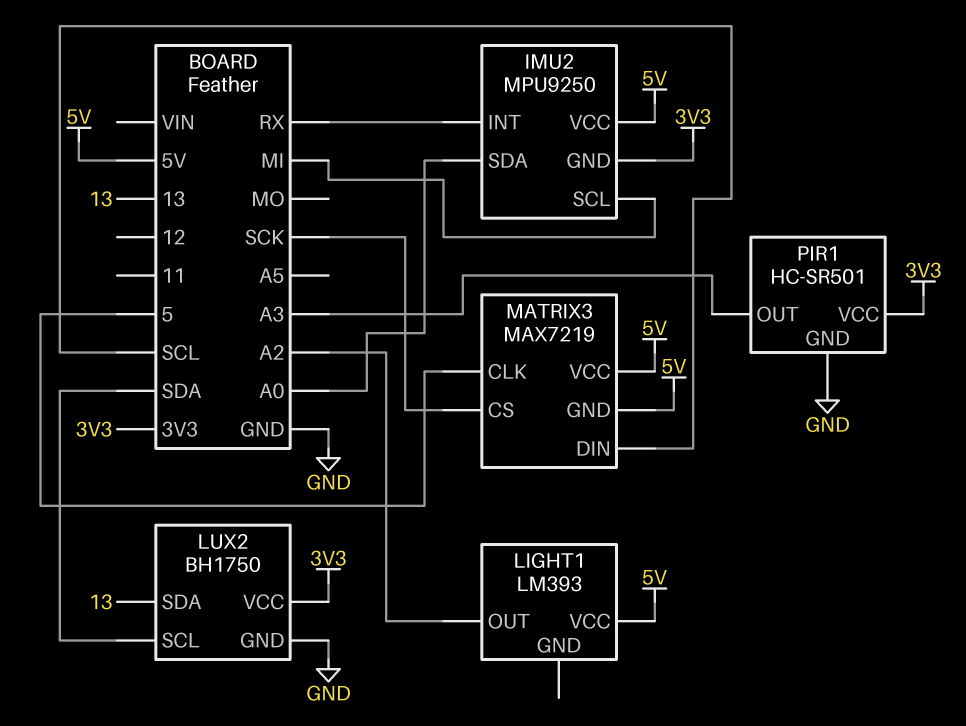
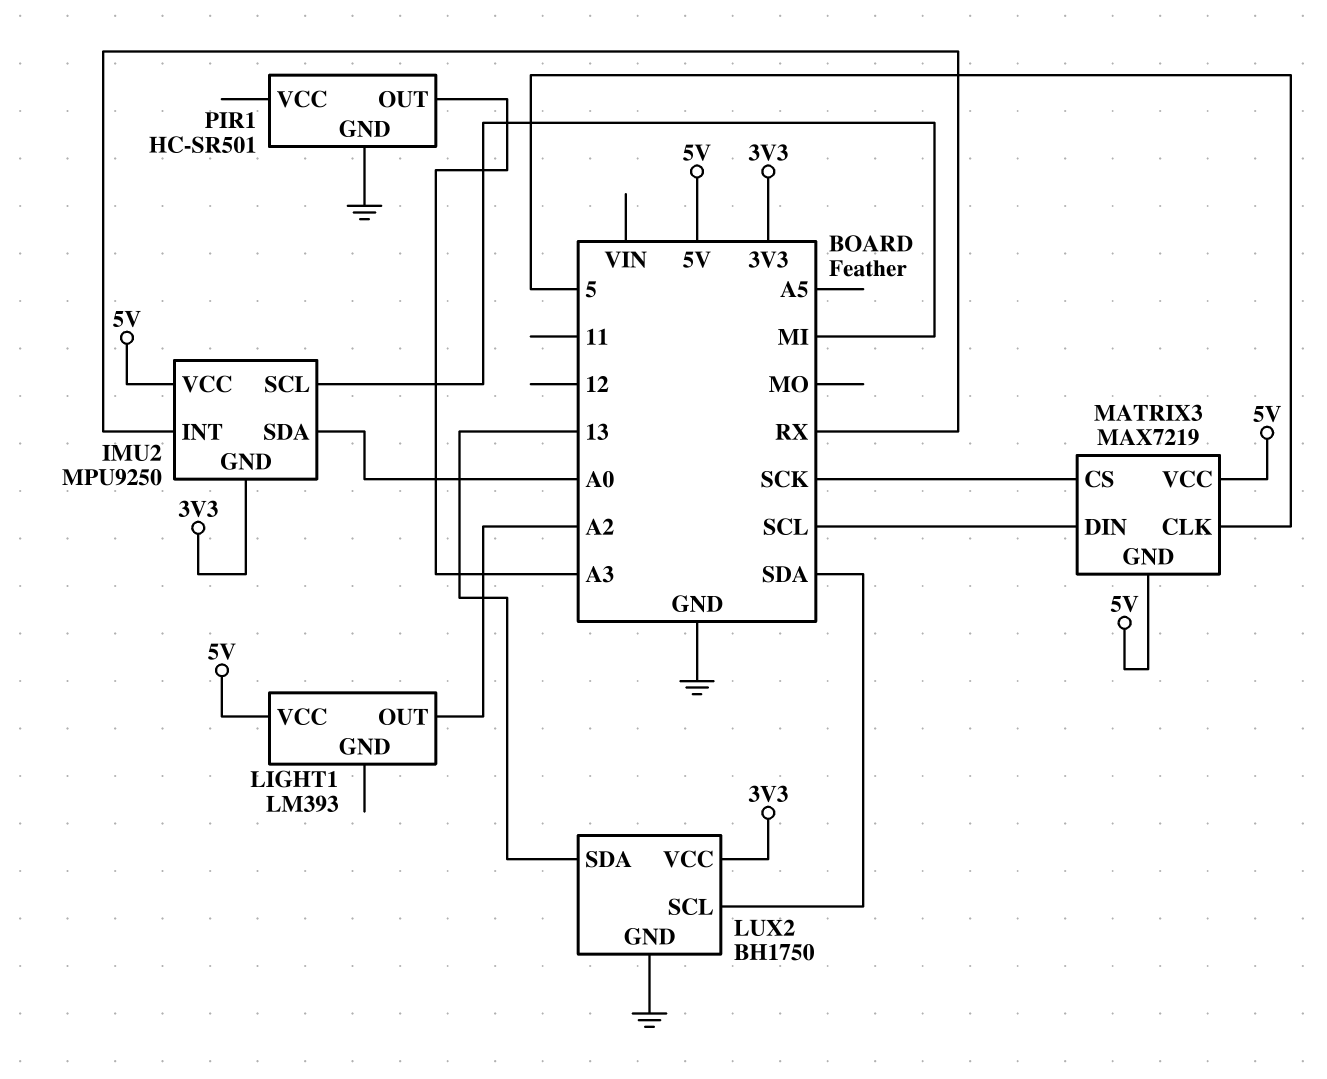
PIR1 pin VCC: 3V3 -> none

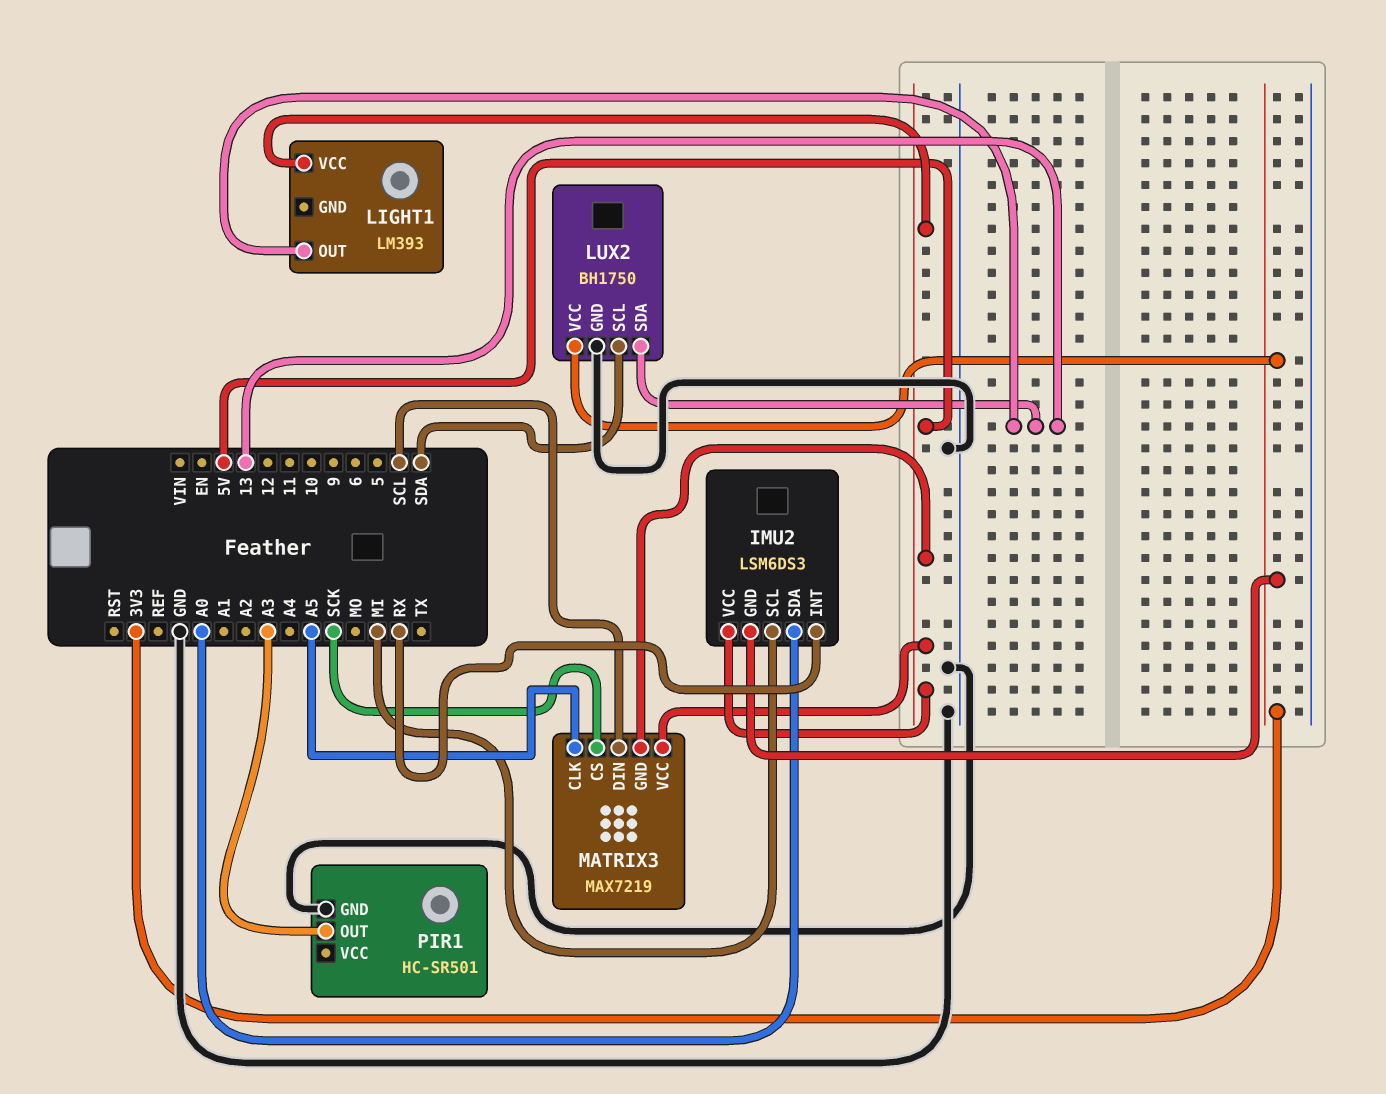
IMU2: MPU9250 -> LSM6DS3
LIGHT1 pin OUT: A2 -> 13
MATRIX3 pin CLK: 5 -> A5

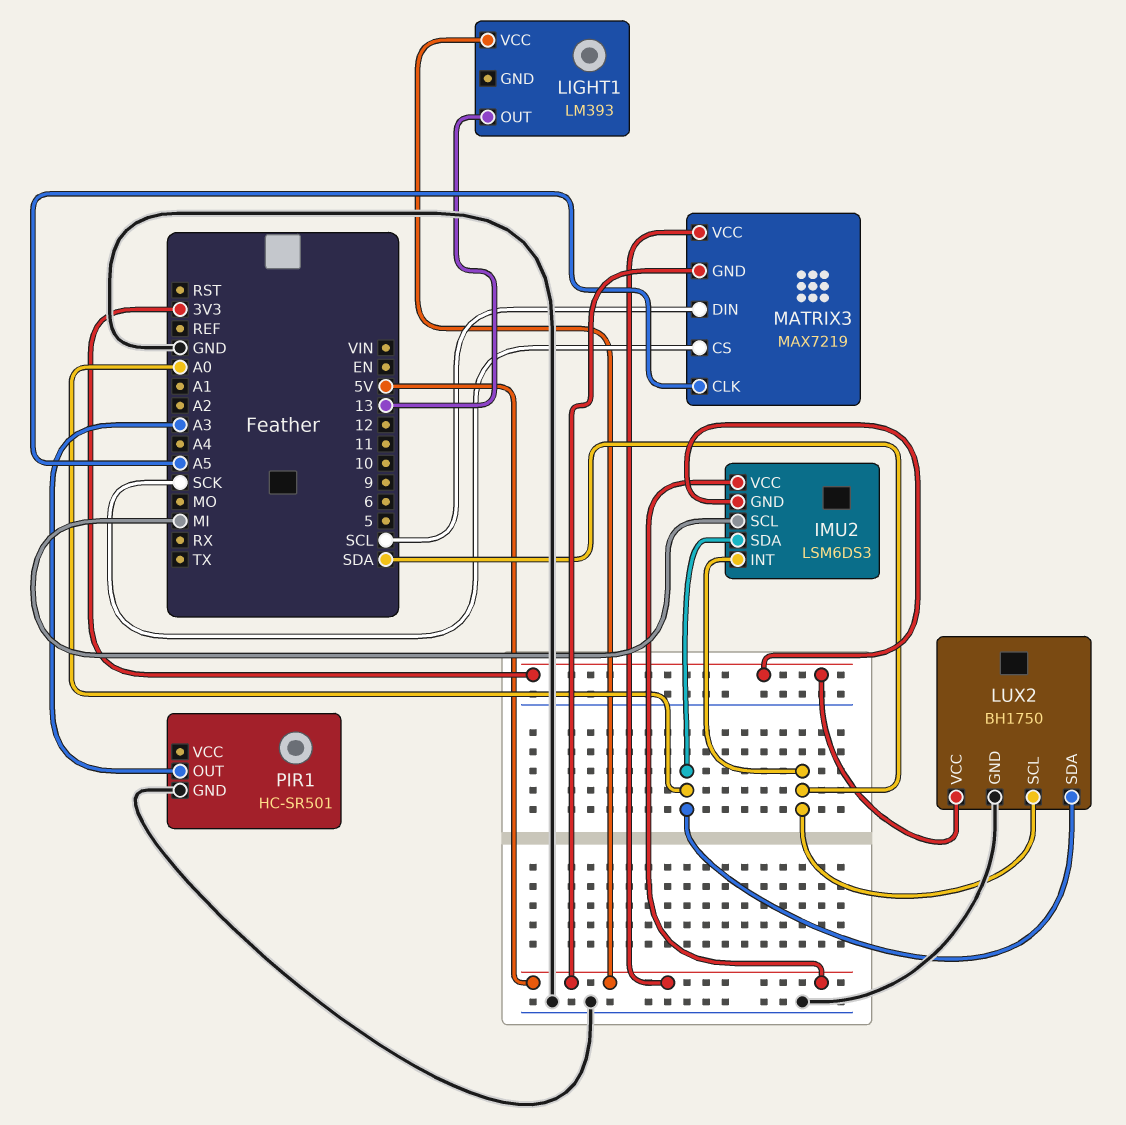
IMU2 pin INT: RX -> SDA
LUX2 pin SDA: 13 -> A0

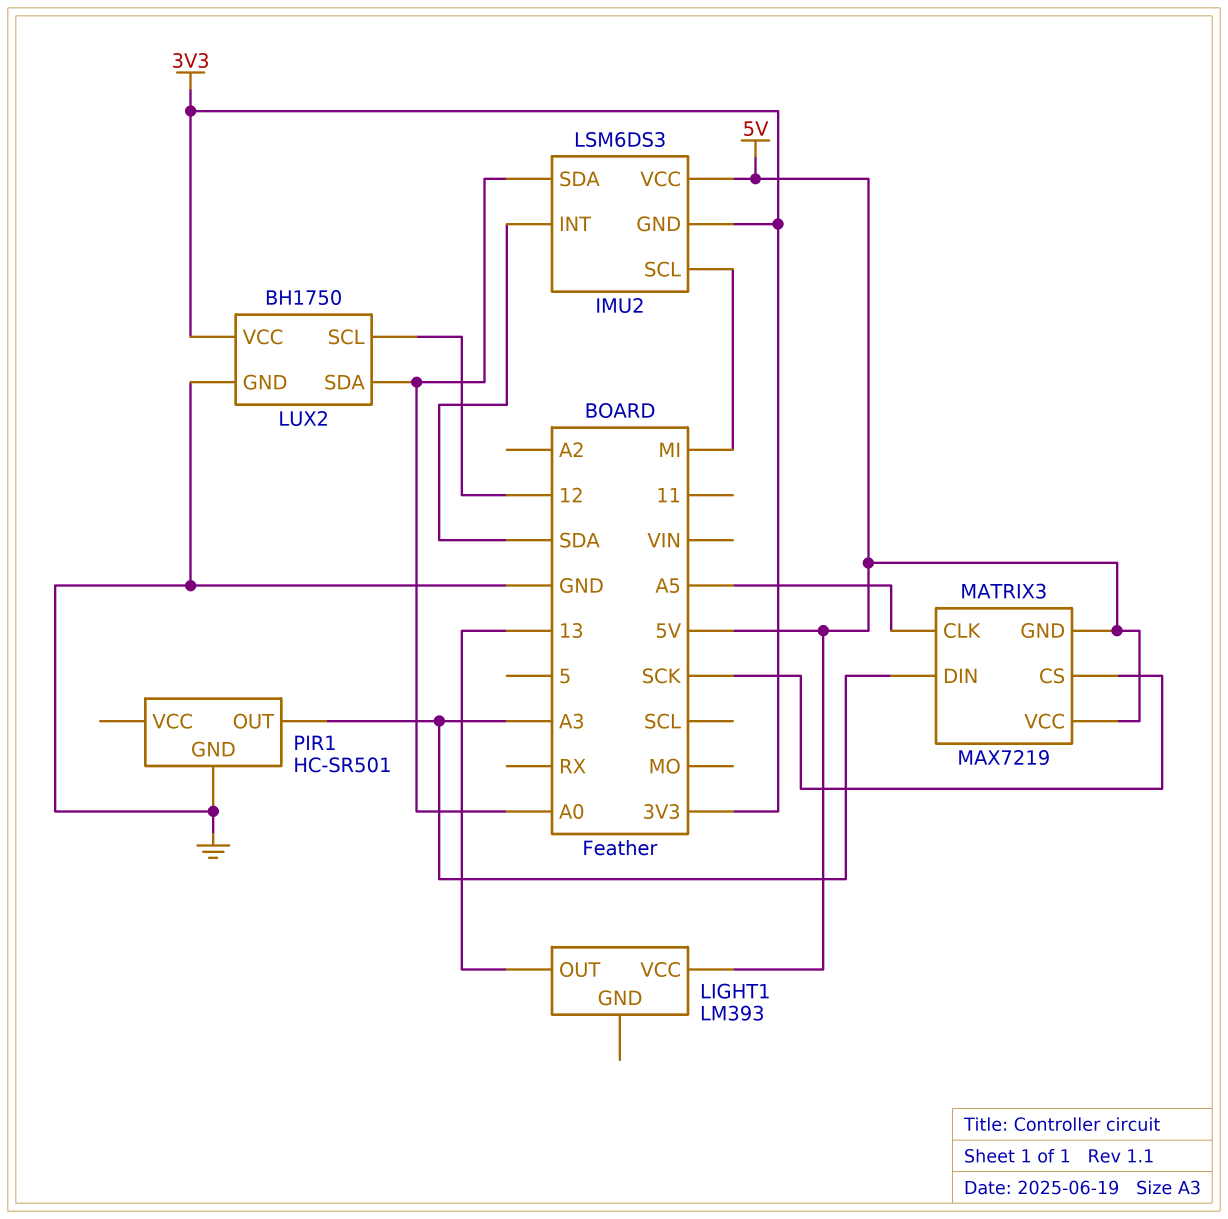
LUX2 pin SCL: SDA -> 12
MATRIX3 pin DIN: SCL -> A3

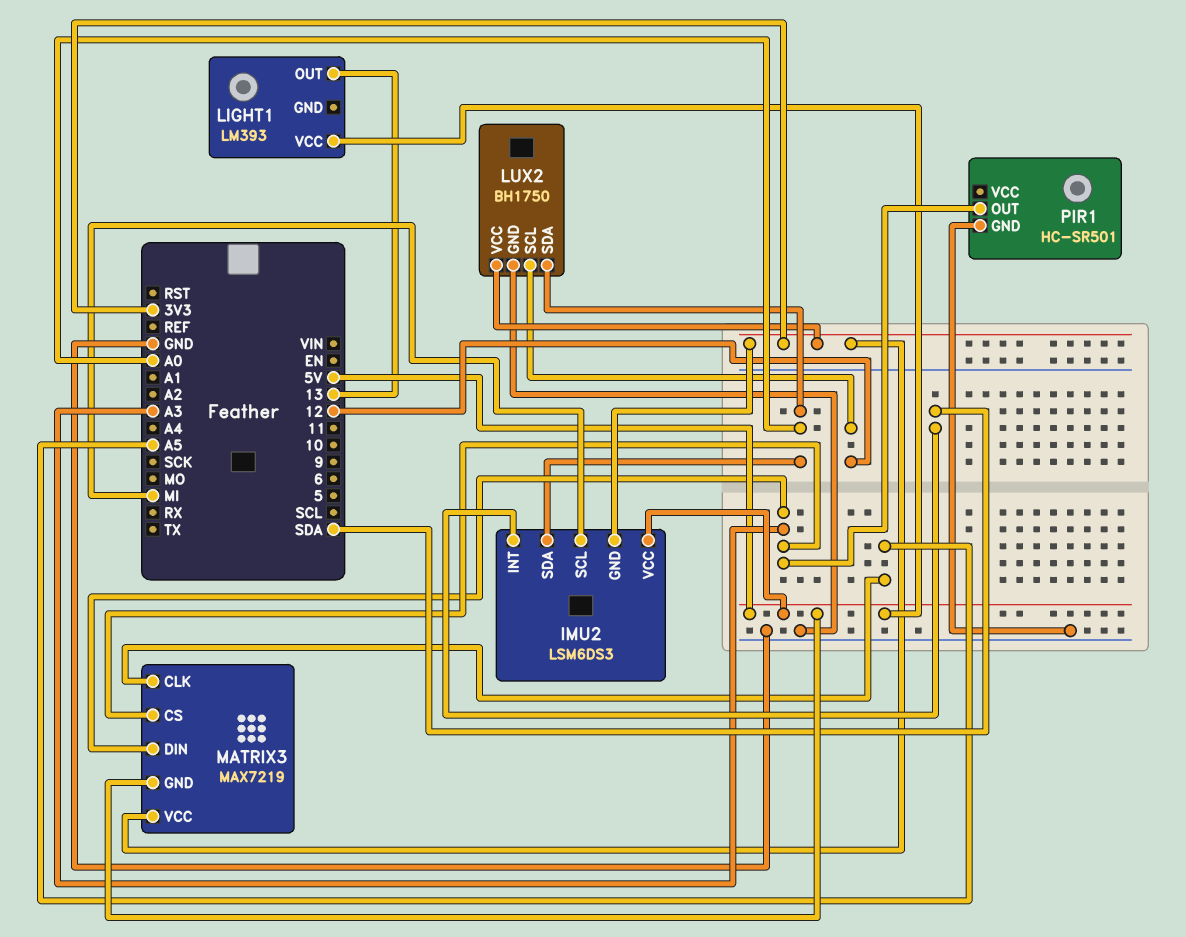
MATRIX3 pin CS: SCK -> A3
MATRIX3 pin VCC: 5V -> 3V3

